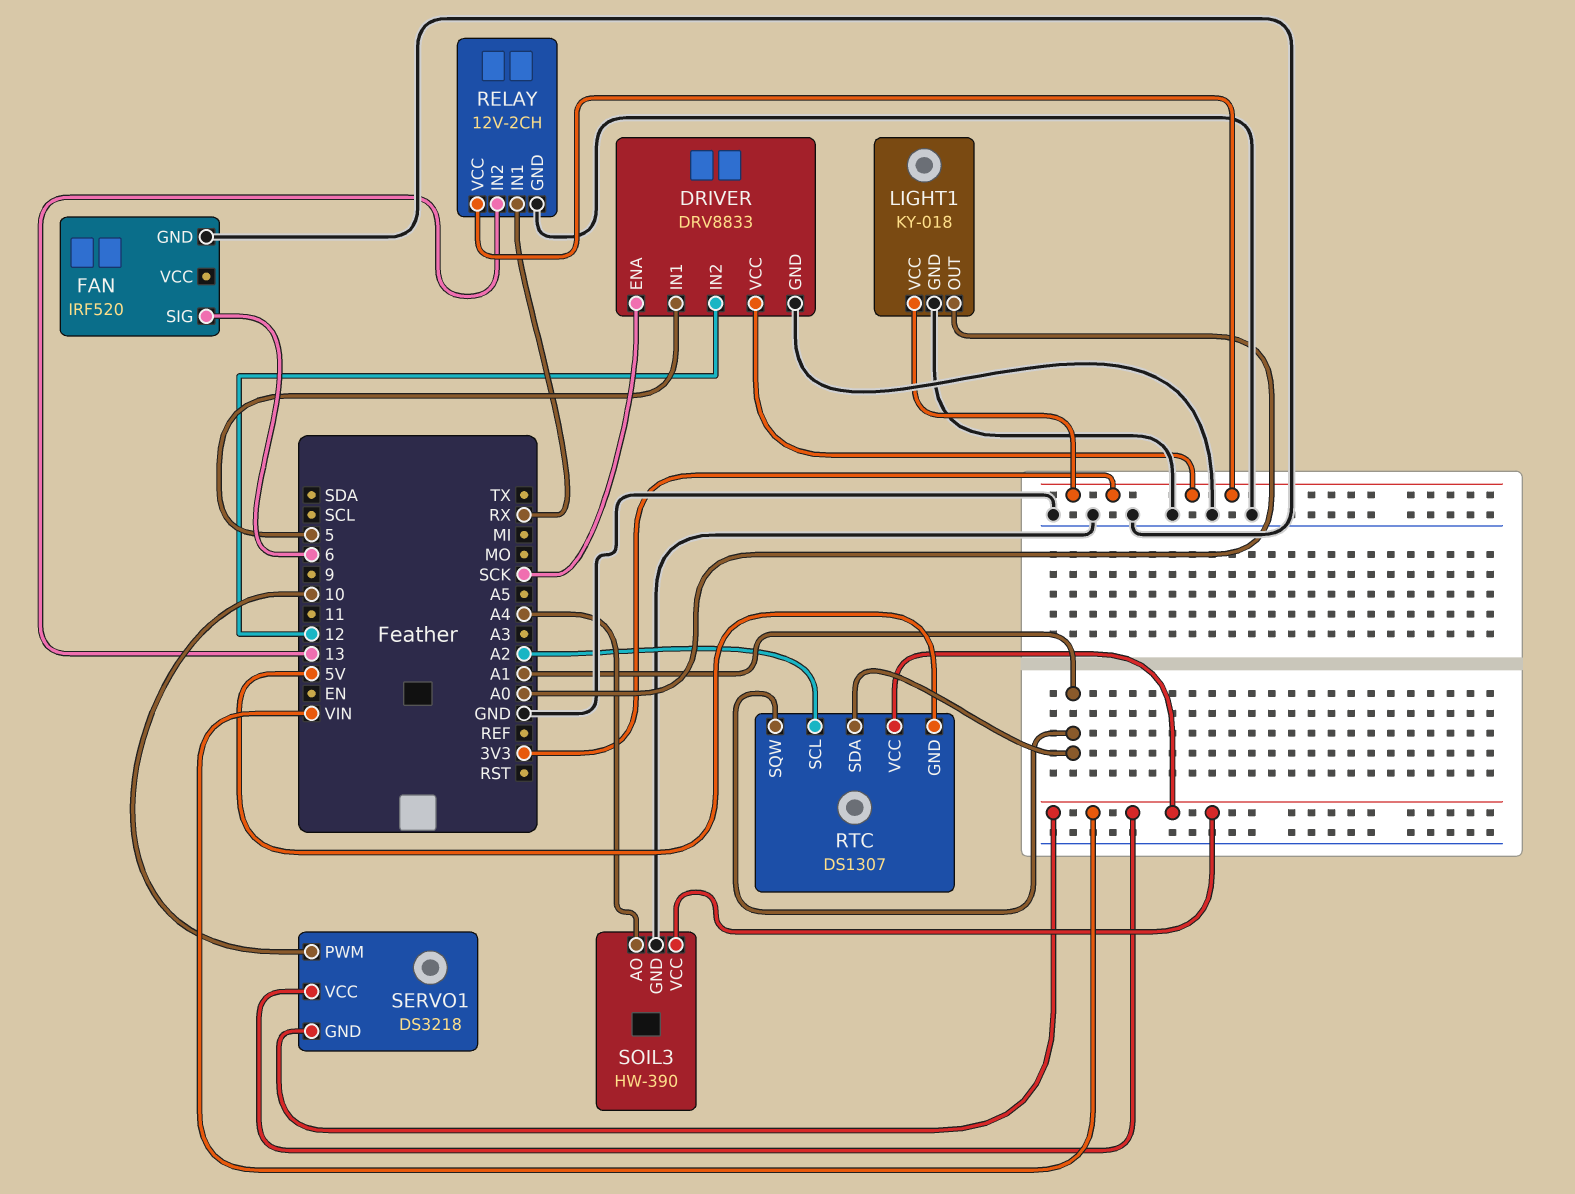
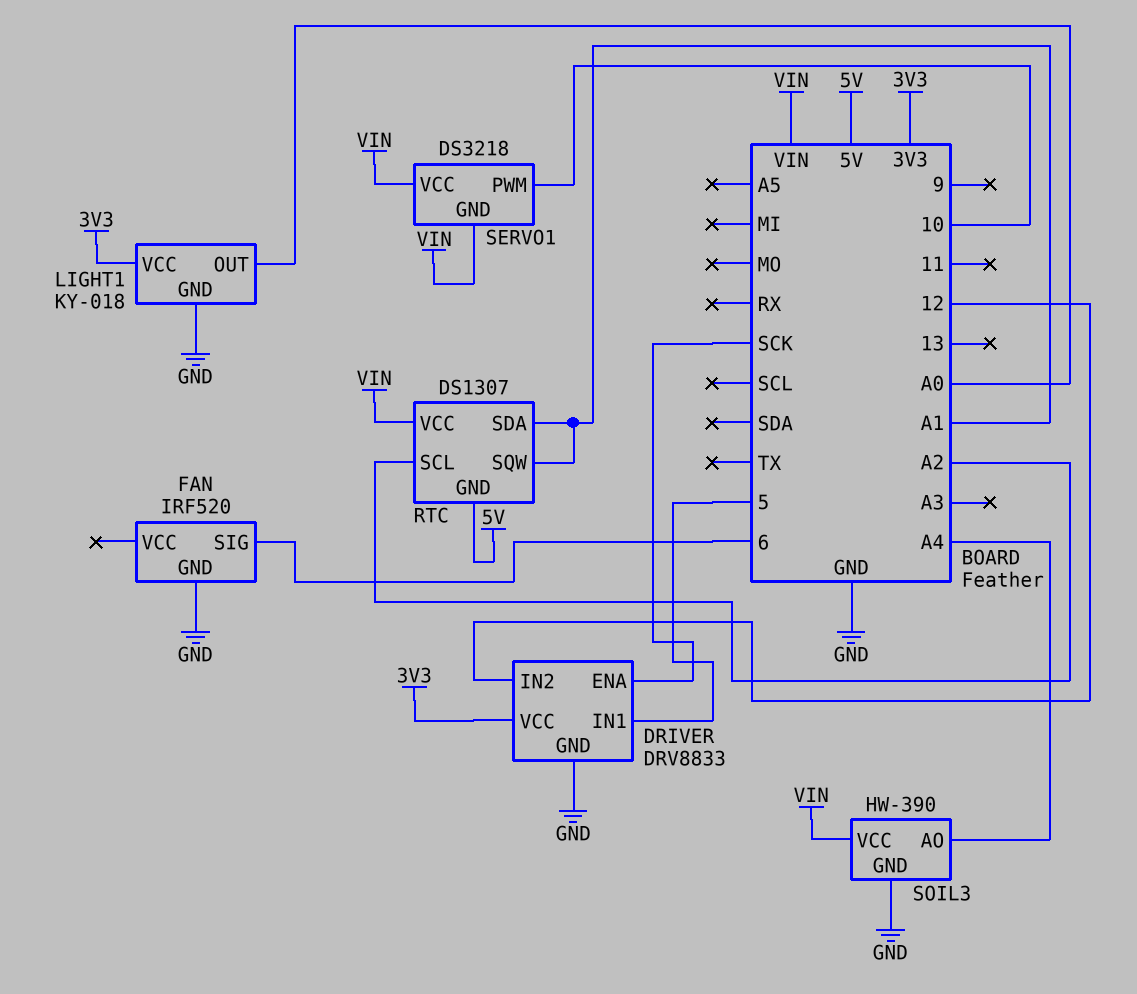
RELAY: 12V-2CH -> none
RELAY pin GND: GND -> none
RELAY pin IN1: RX -> none
RELAY pin IN2: 13 -> none
RELAY pin VCC: 3V3 -> none

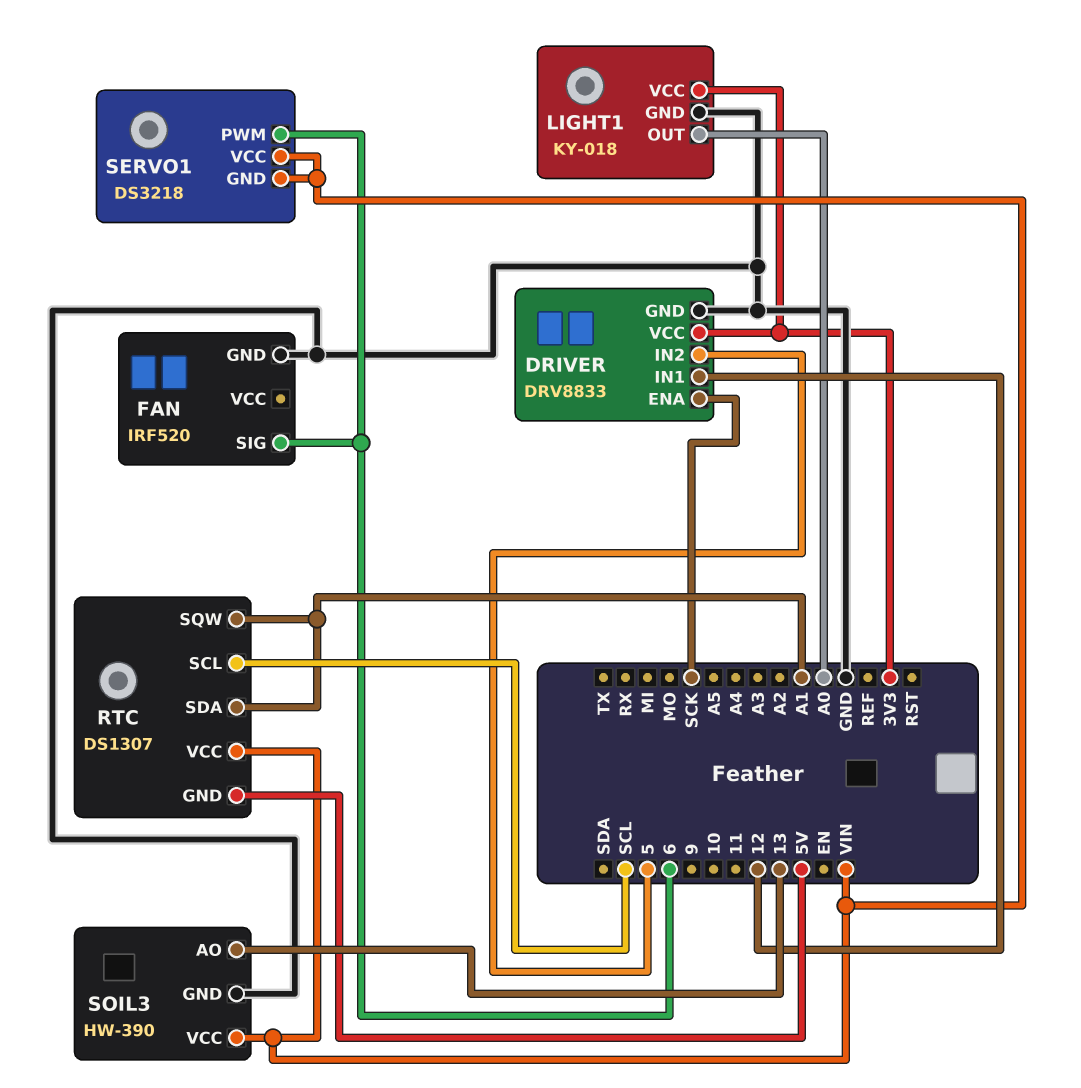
DRIVER pin IN1: 5 -> 12
DRIVER pin IN2: 12 -> 5
RTC pin SCL: A2 -> SCL
SERVO1 pin PWM: 10 -> 6
SOIL3 pin AO: A4 -> 13

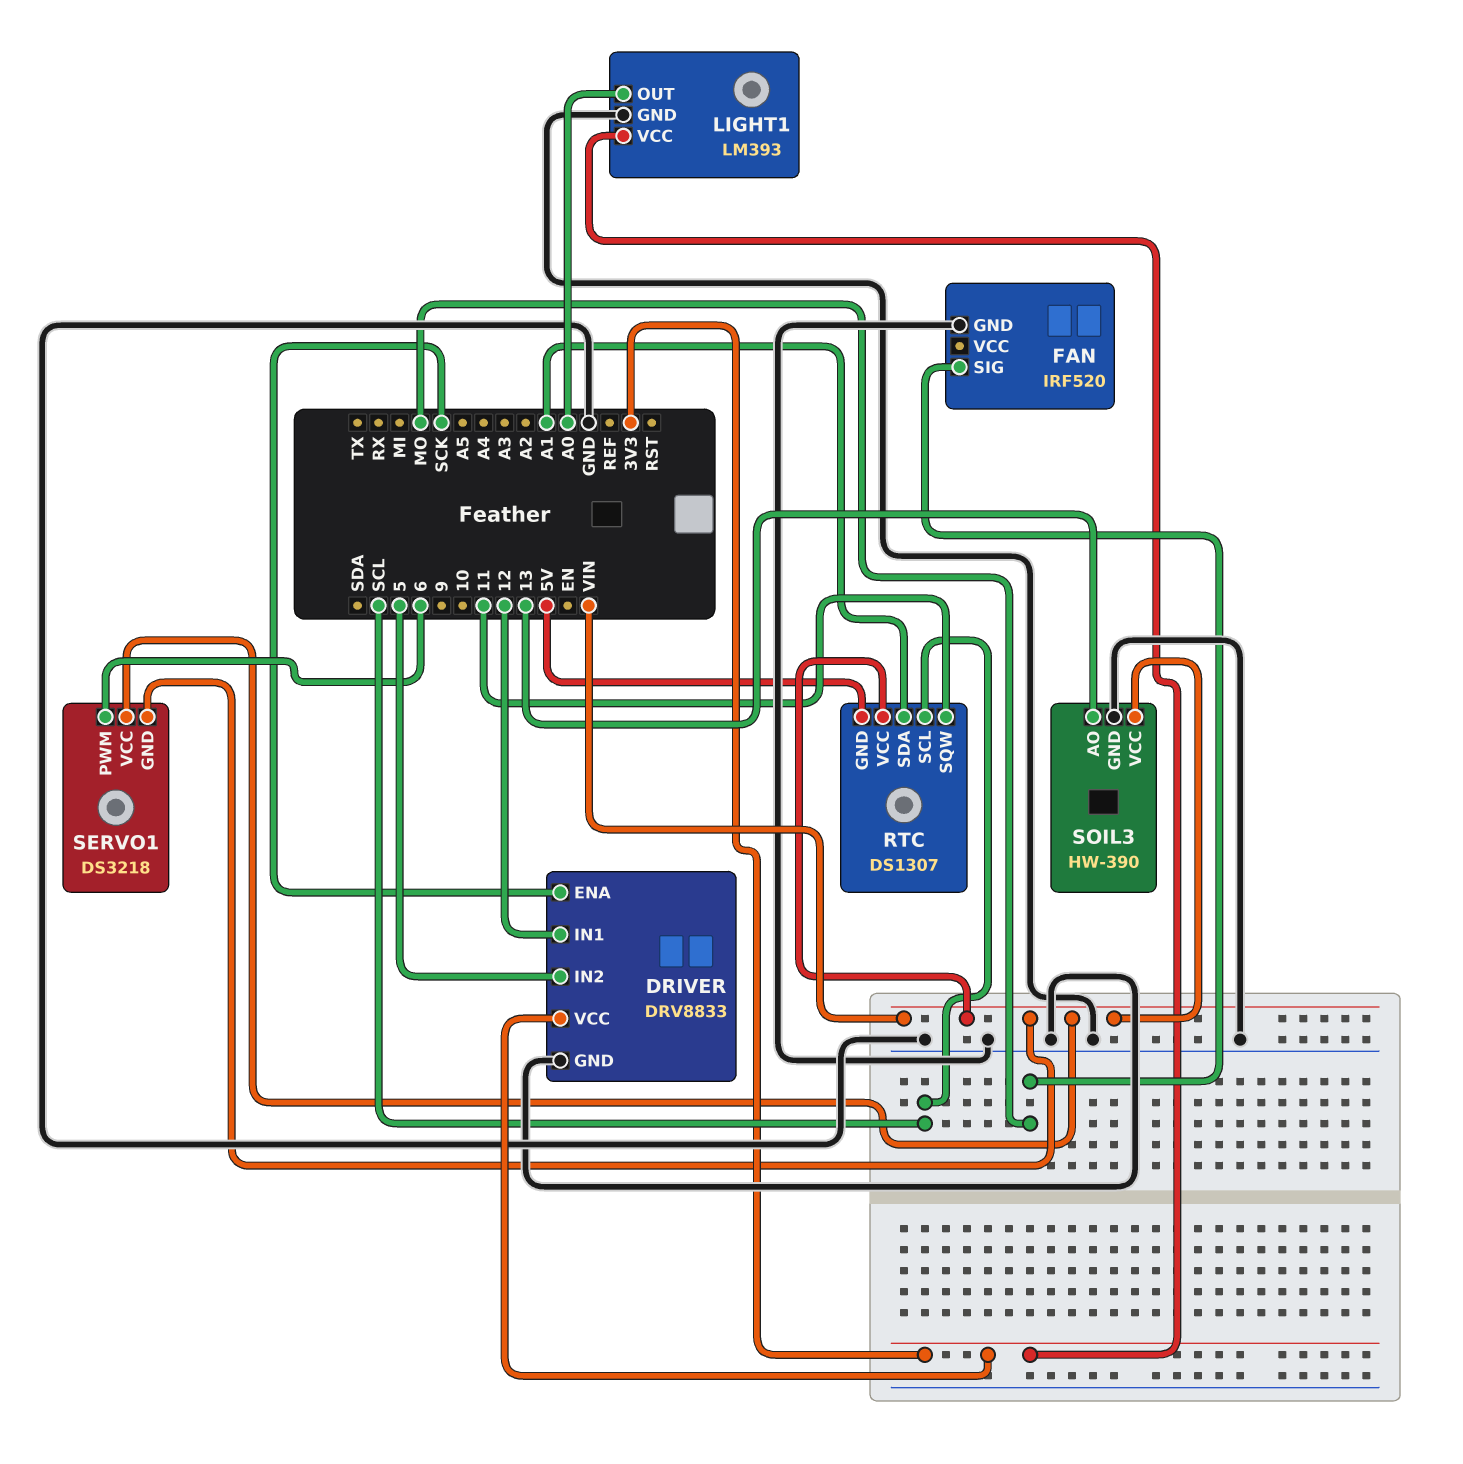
FAN pin SIG: 6 -> MO
LIGHT1: KY-018 -> LM393
RTC pin SQW: A1 -> 11

